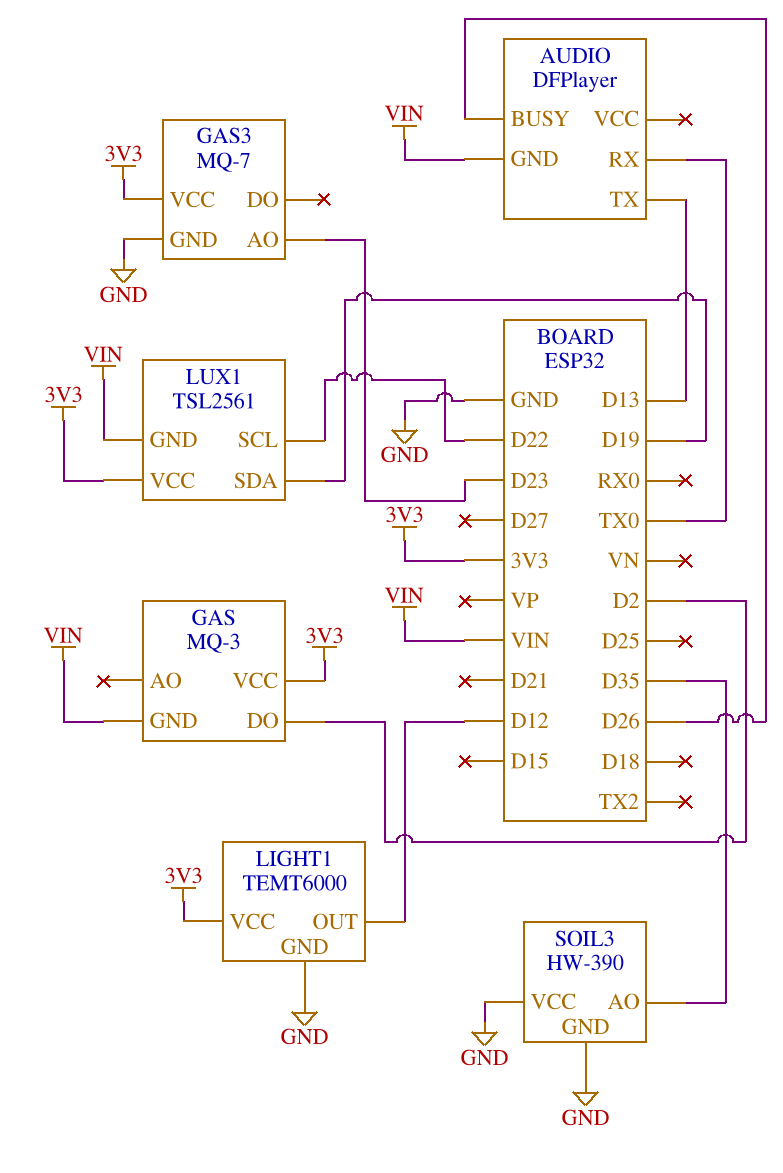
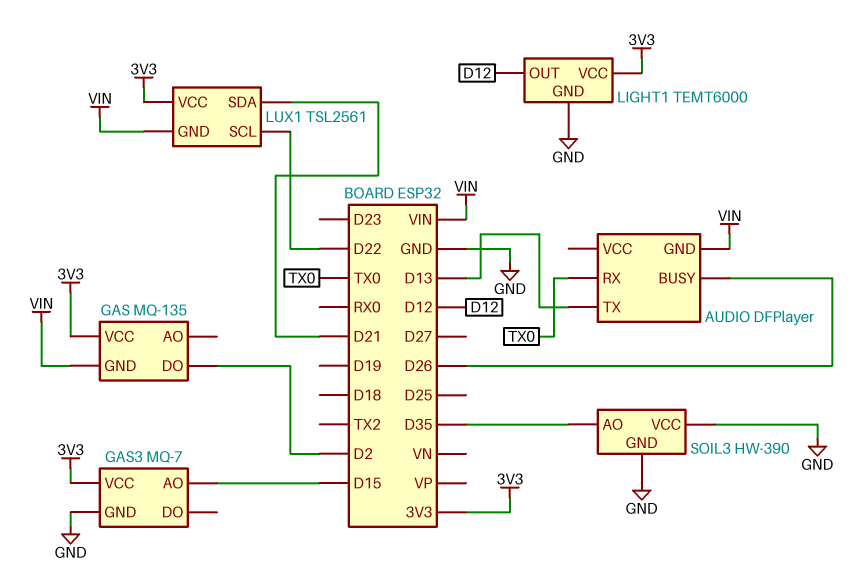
GAS: MQ-3 -> MQ-135
GAS3 pin AO: D23 -> D15
LUX1 pin SDA: D19 -> D21

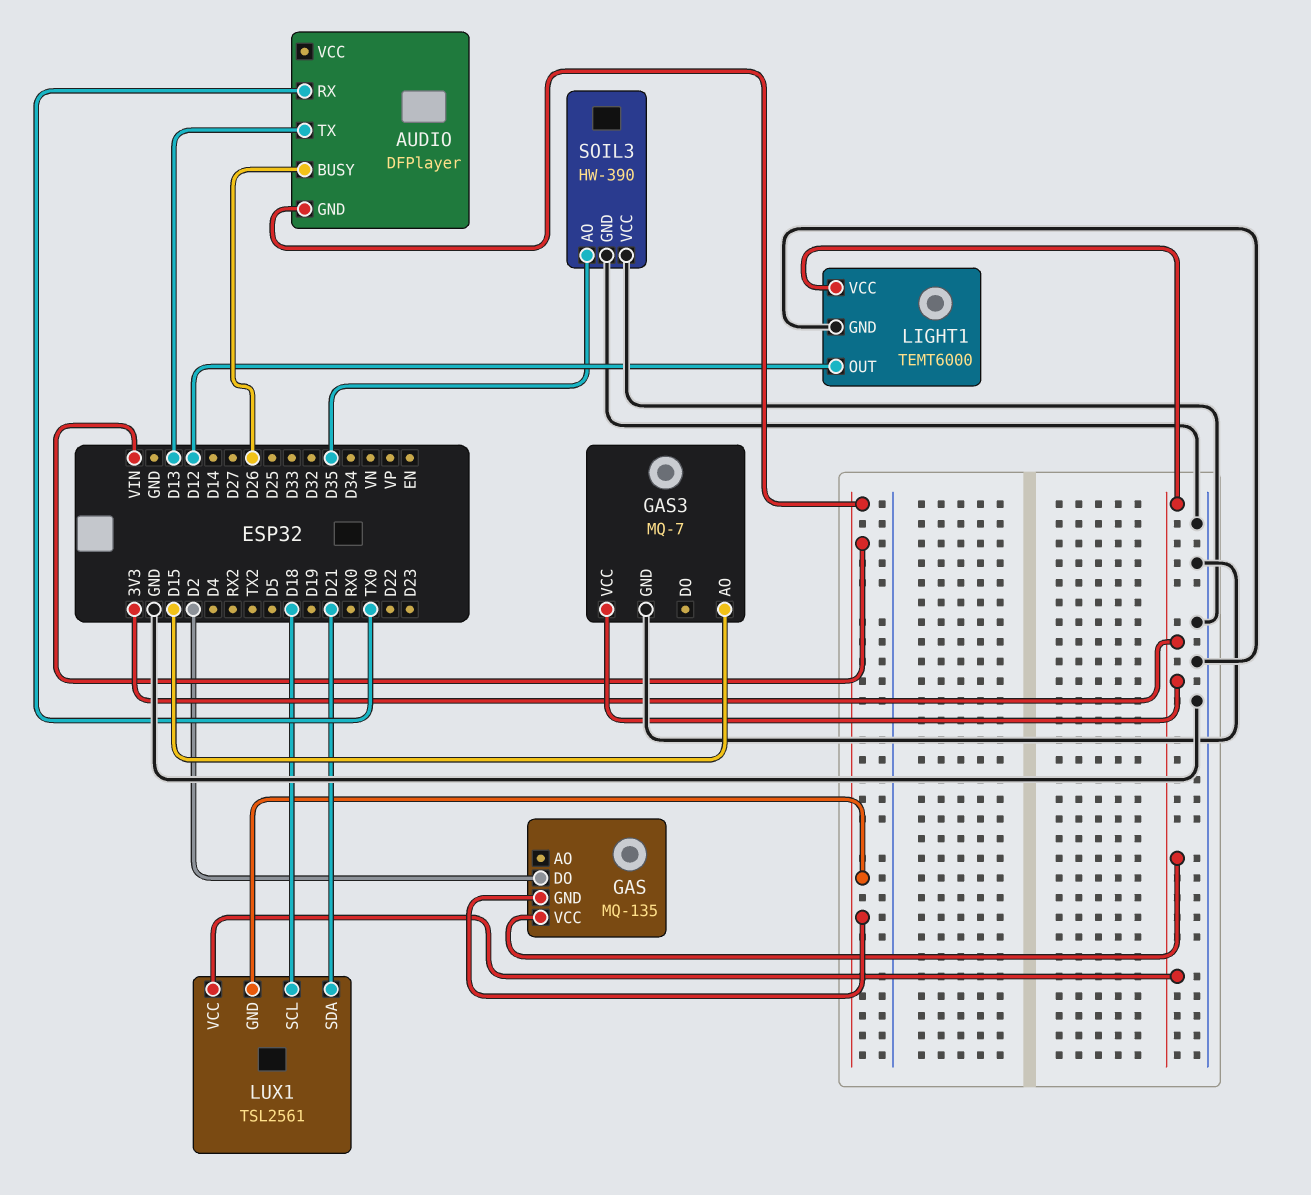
LUX1 pin SCL: D22 -> D18

